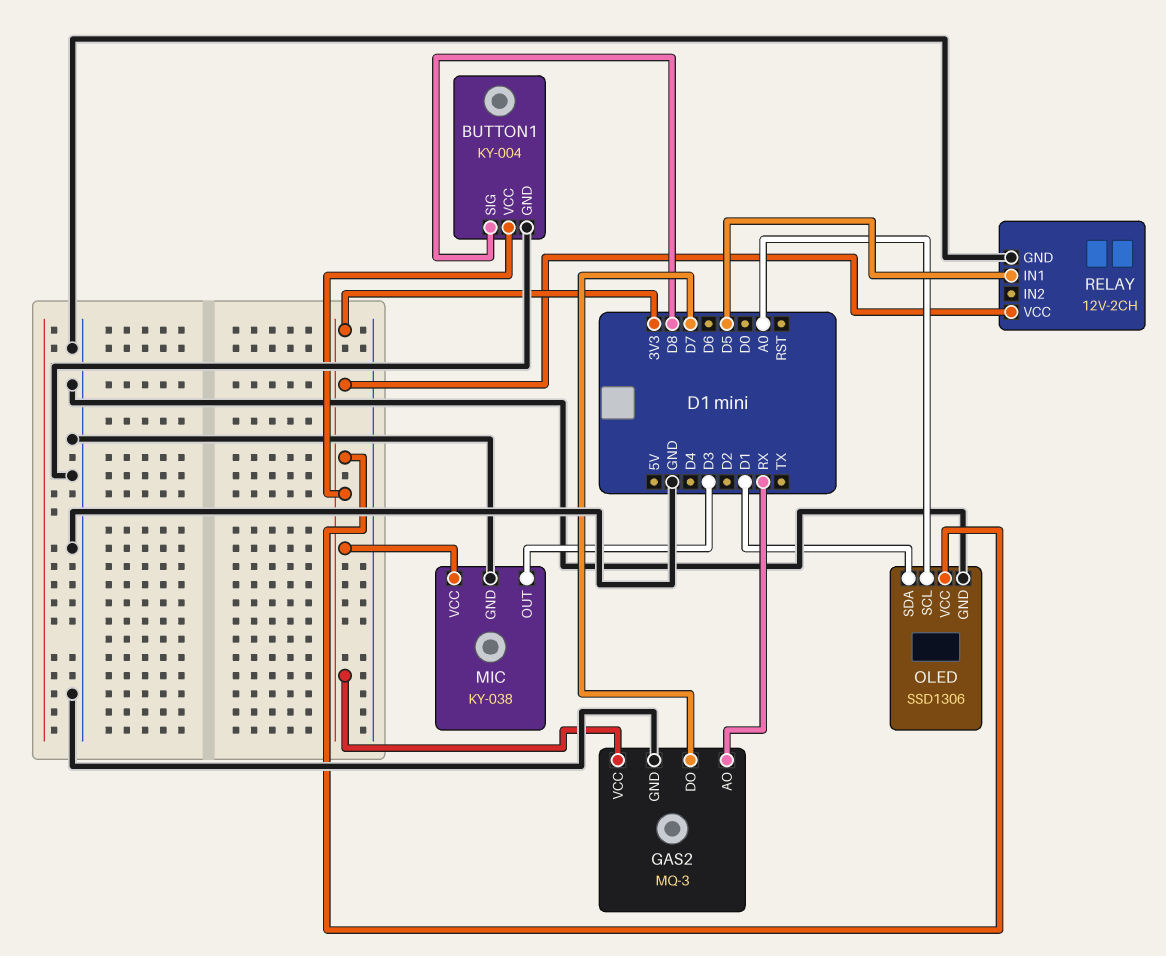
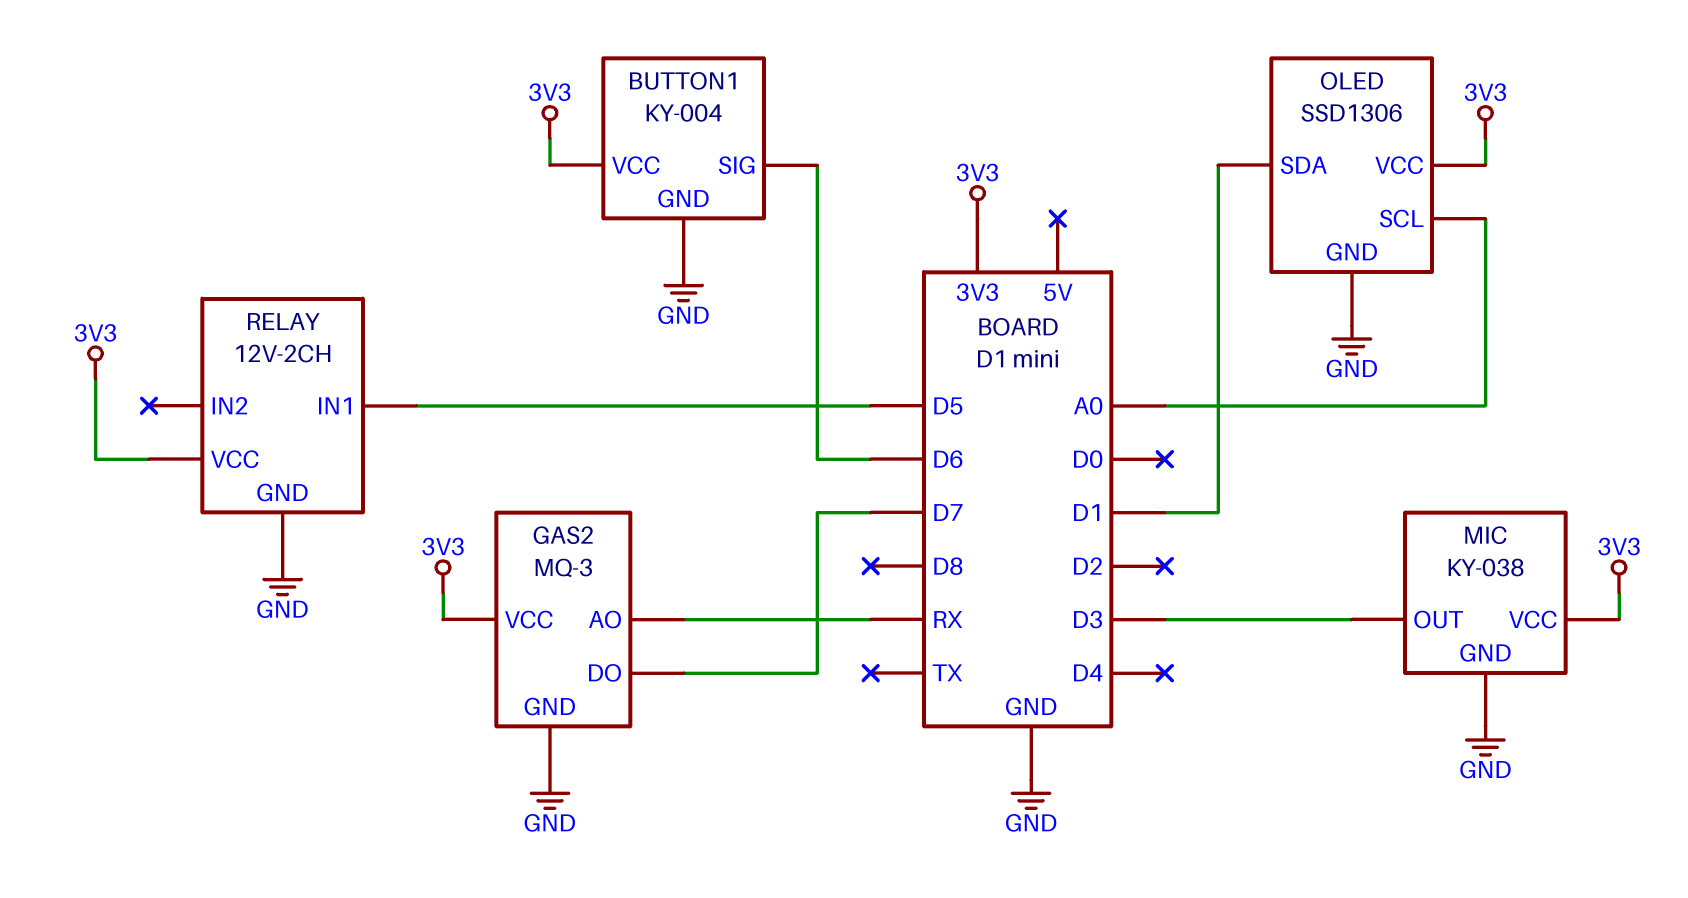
BUTTON1 pin SIG: D8 -> D6

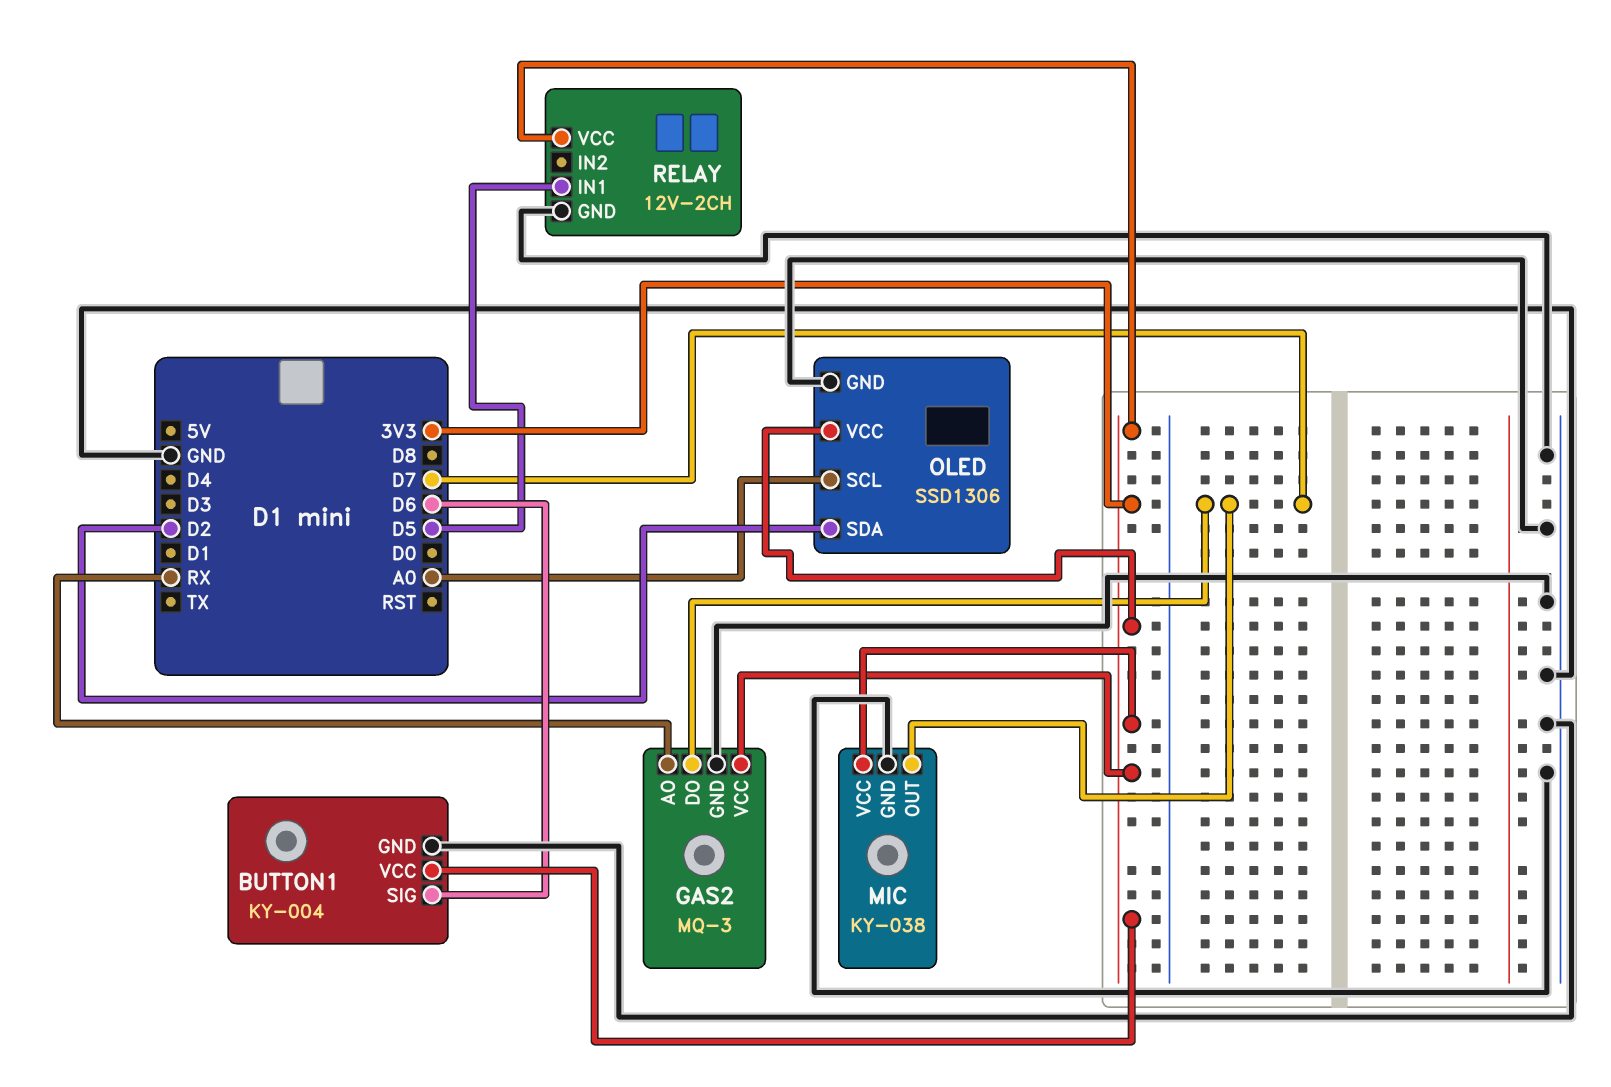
MIC pin OUT: D3 -> D7
OLED pin SDA: D1 -> D2

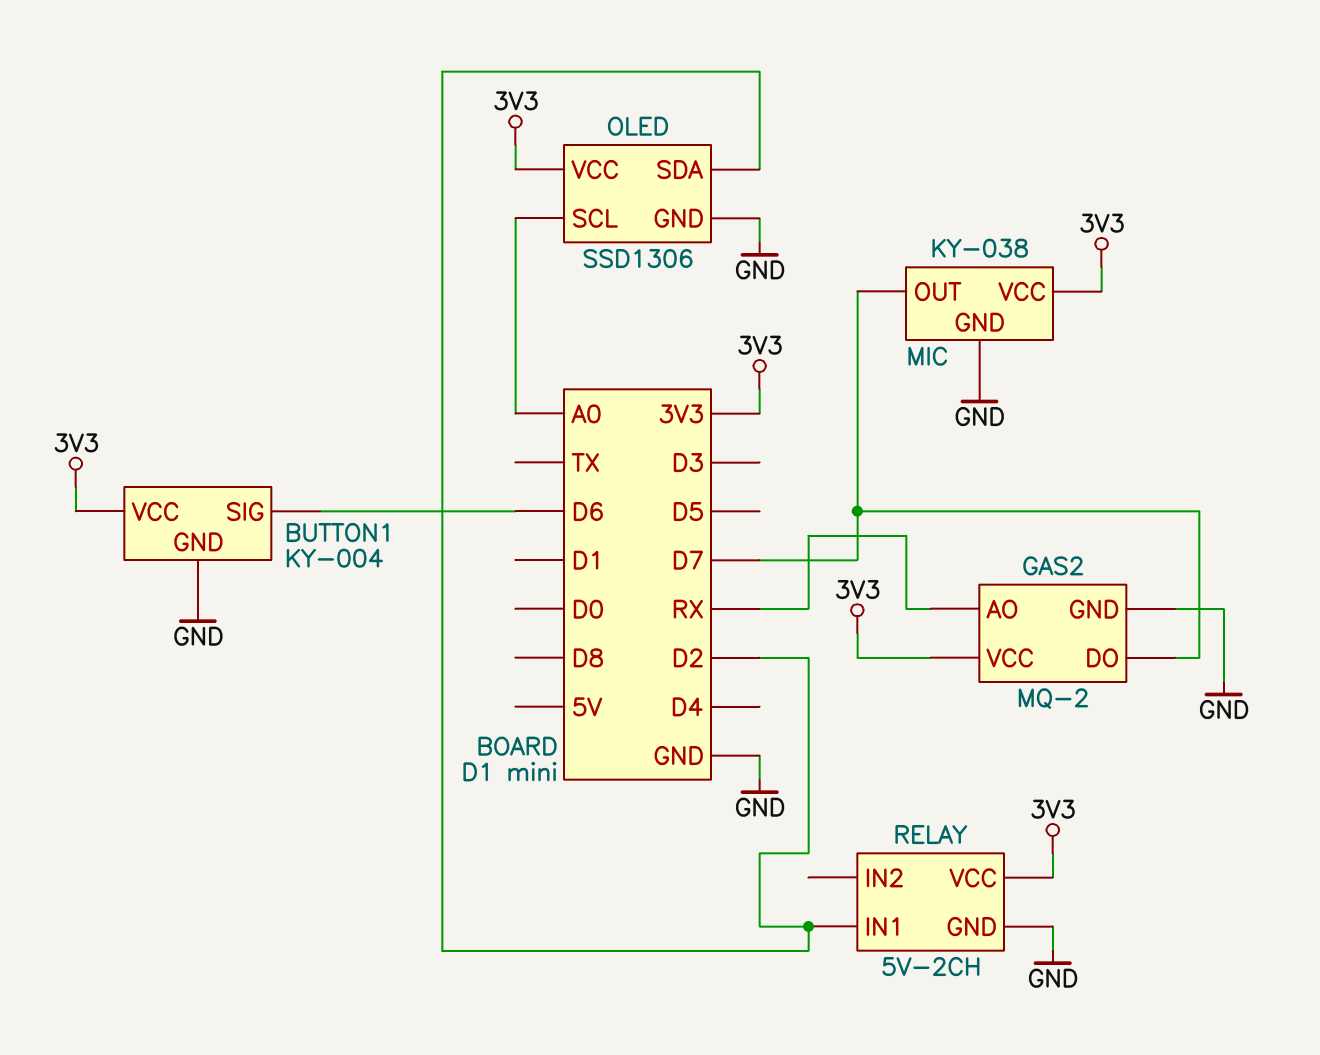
GAS2: MQ-3 -> MQ-2
RELAY: 12V-2CH -> 5V-2CH
RELAY pin IN1: D5 -> D2

